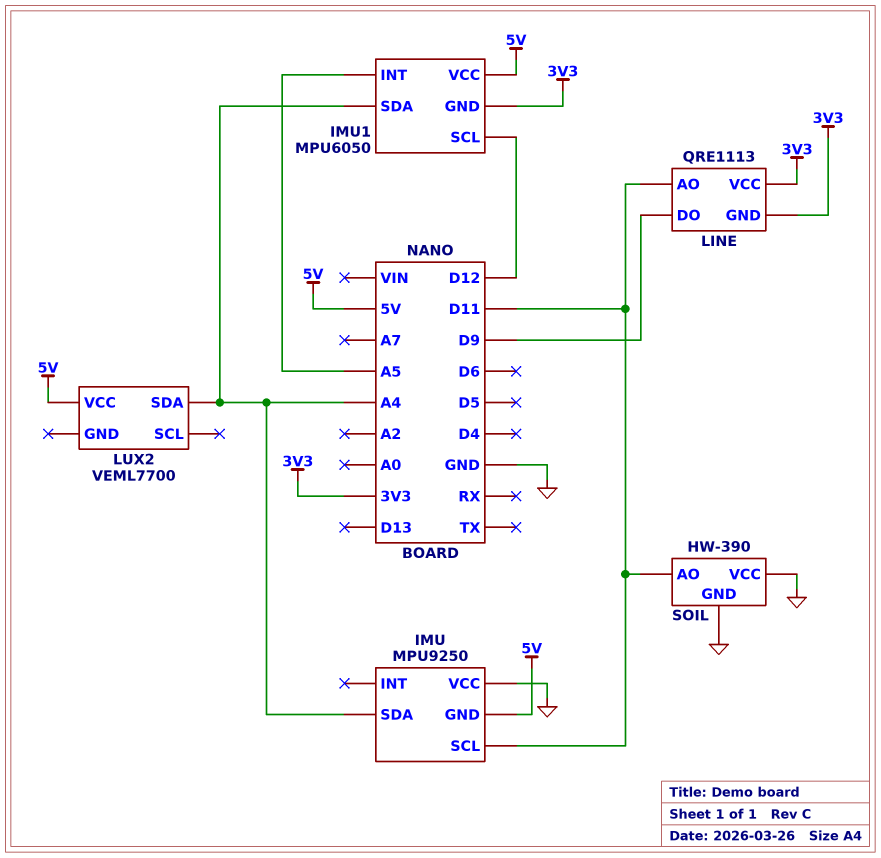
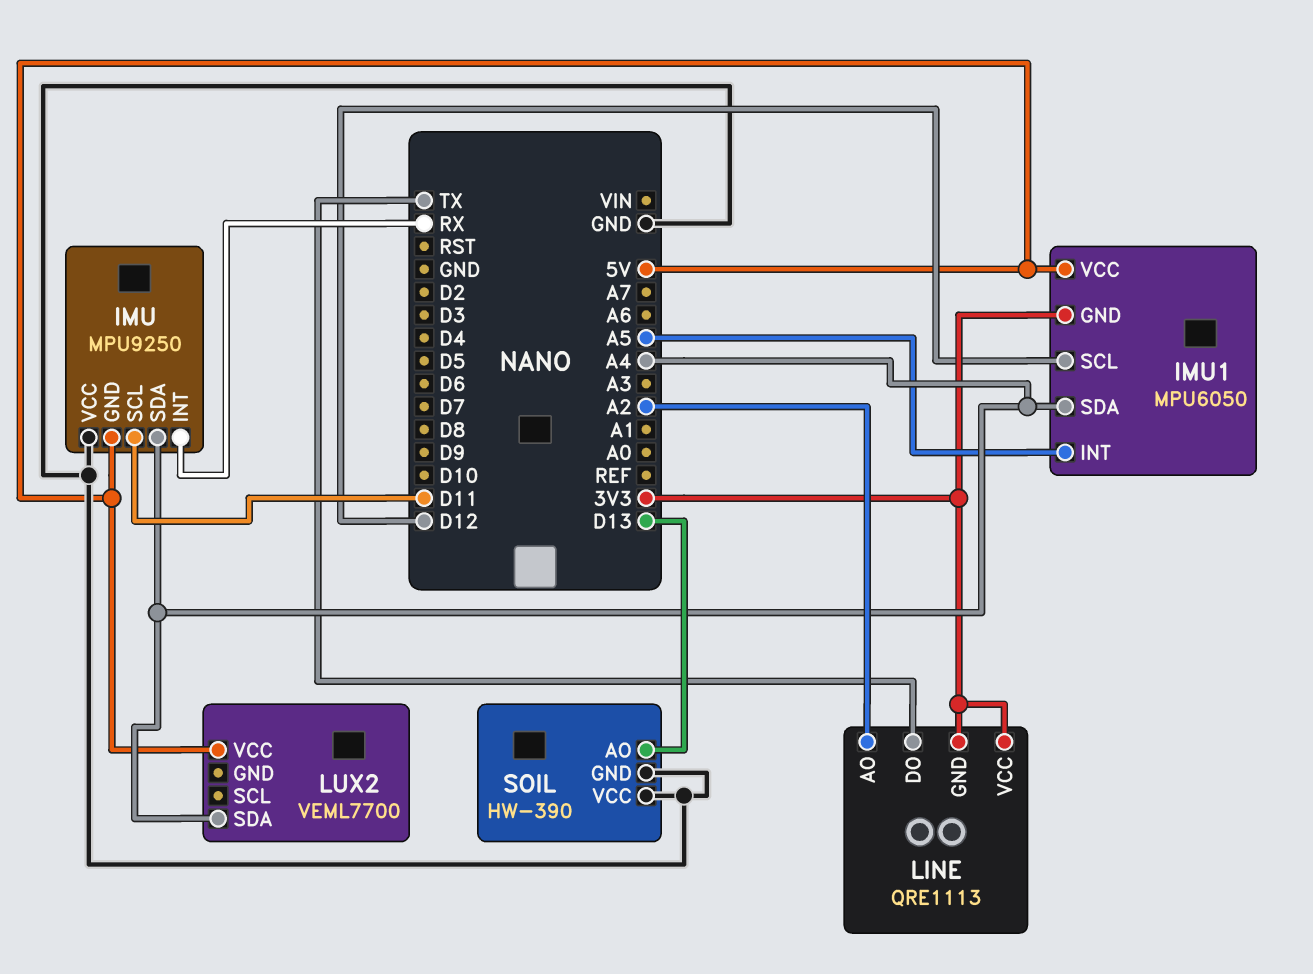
IMU pin INT: none -> RX
LINE pin AO: D11 -> A2
LINE pin DO: D9 -> TX
SOIL pin AO: D11 -> D13

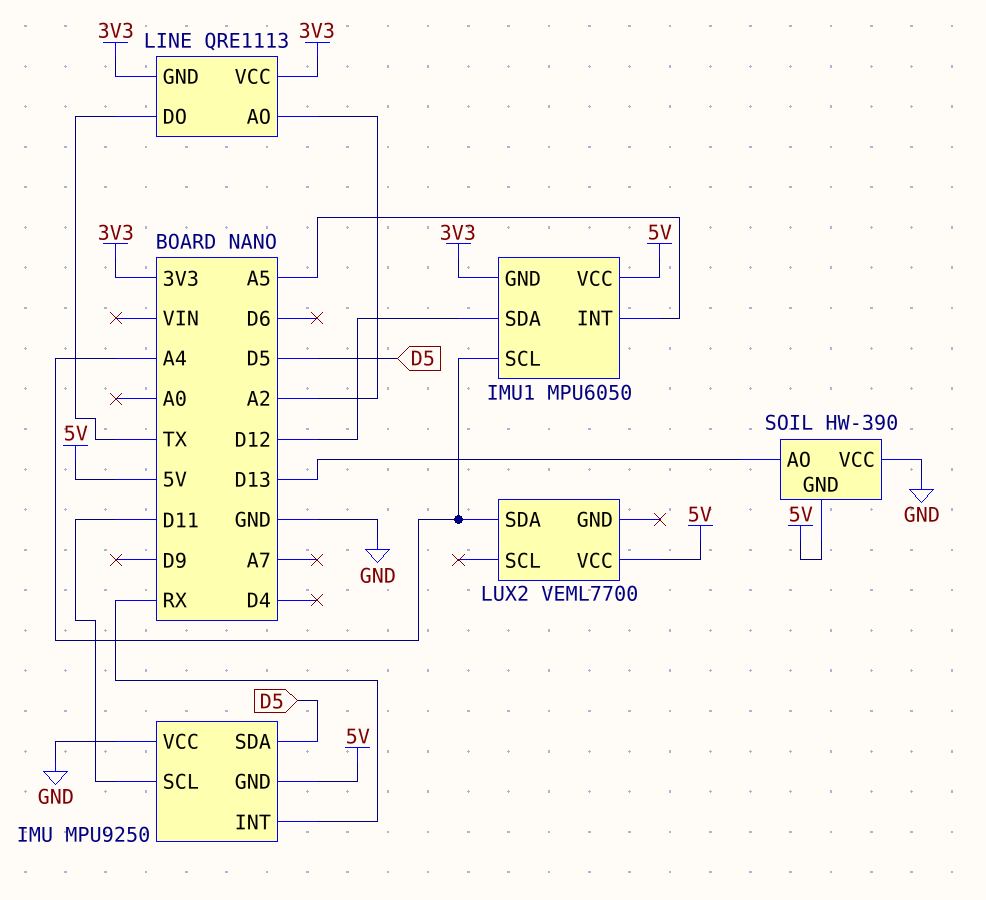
IMU pin SDA: A4 -> D5
IMU1 pin SCL: D12 -> A4
IMU1 pin SDA: A4 -> D12
SOIL pin GND: GND -> 5V

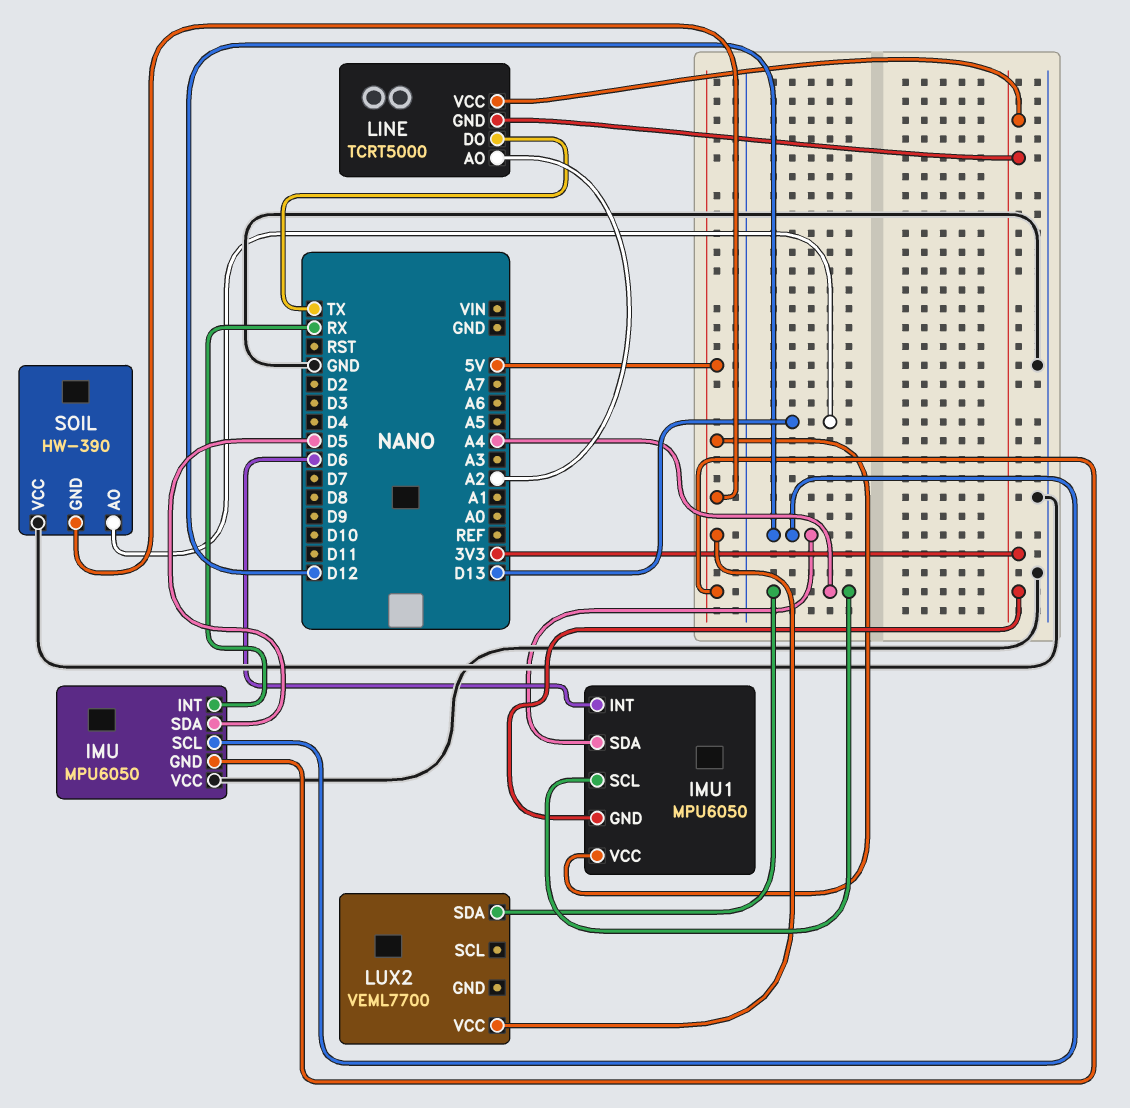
IMU: MPU9250 -> MPU6050
IMU pin SCL: D11 -> D12
IMU1 pin INT: A5 -> D6
LINE: QRE1113 -> TCRT5000

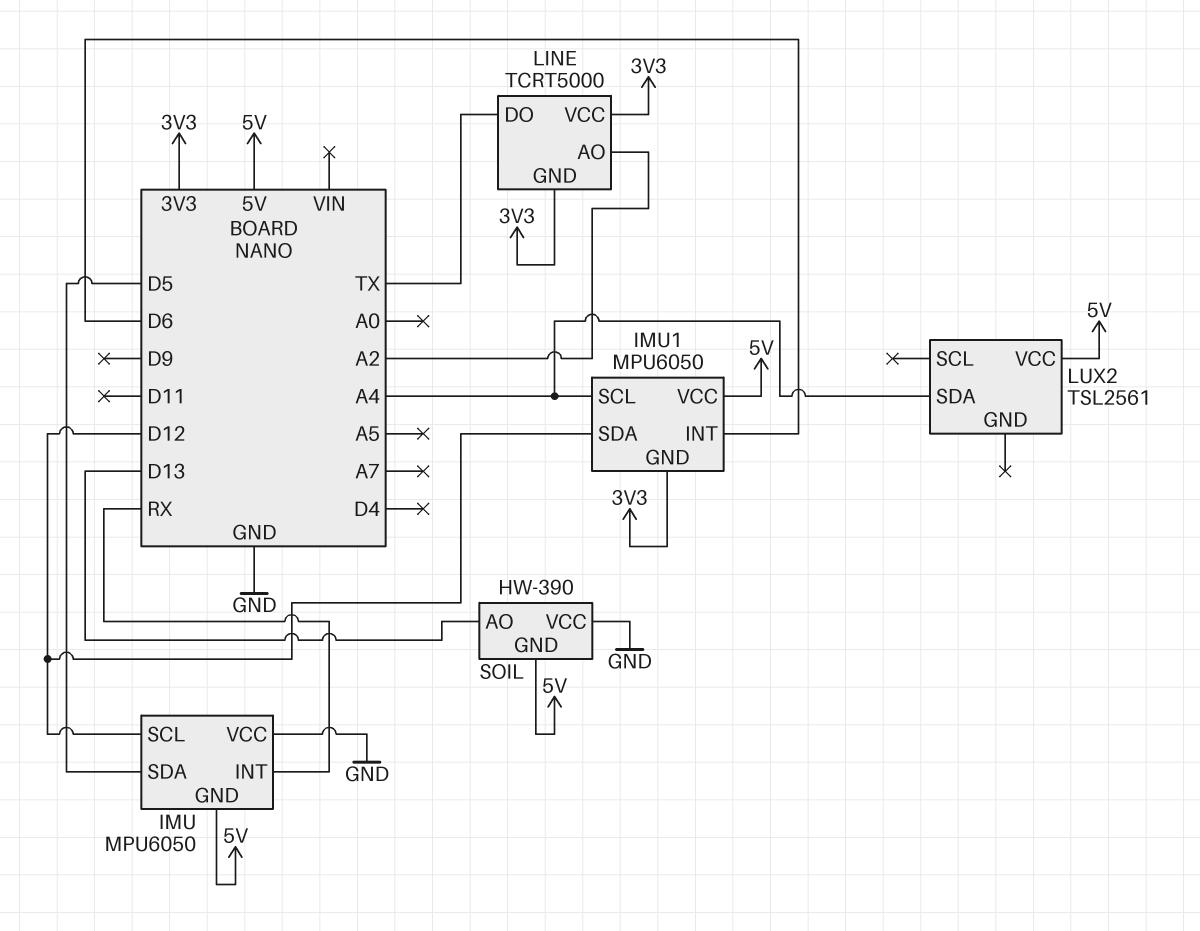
LUX2: VEML7700 -> TSL2561

